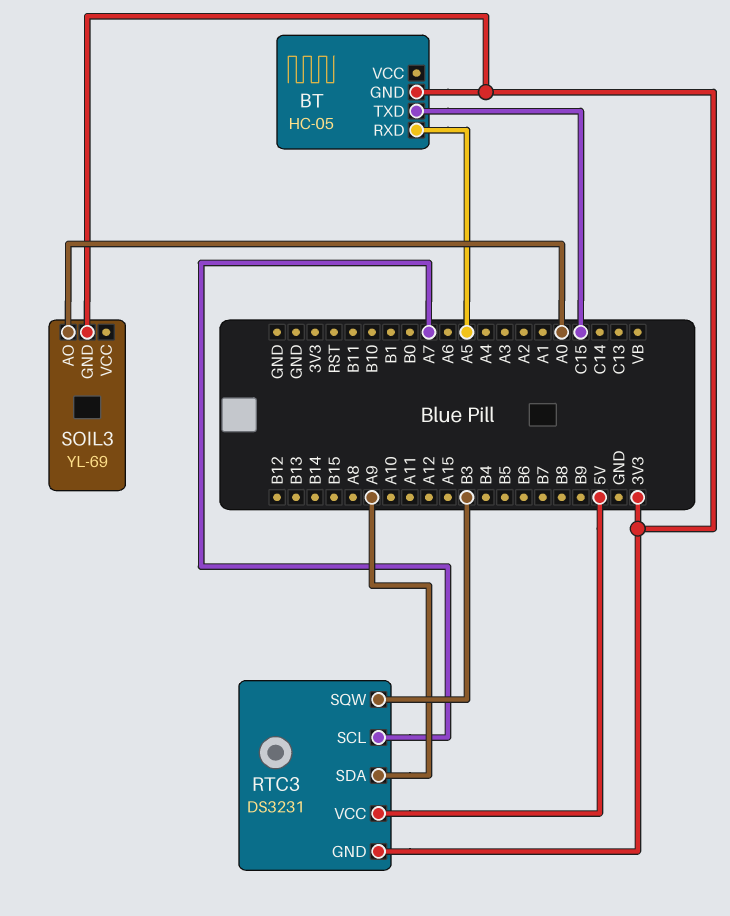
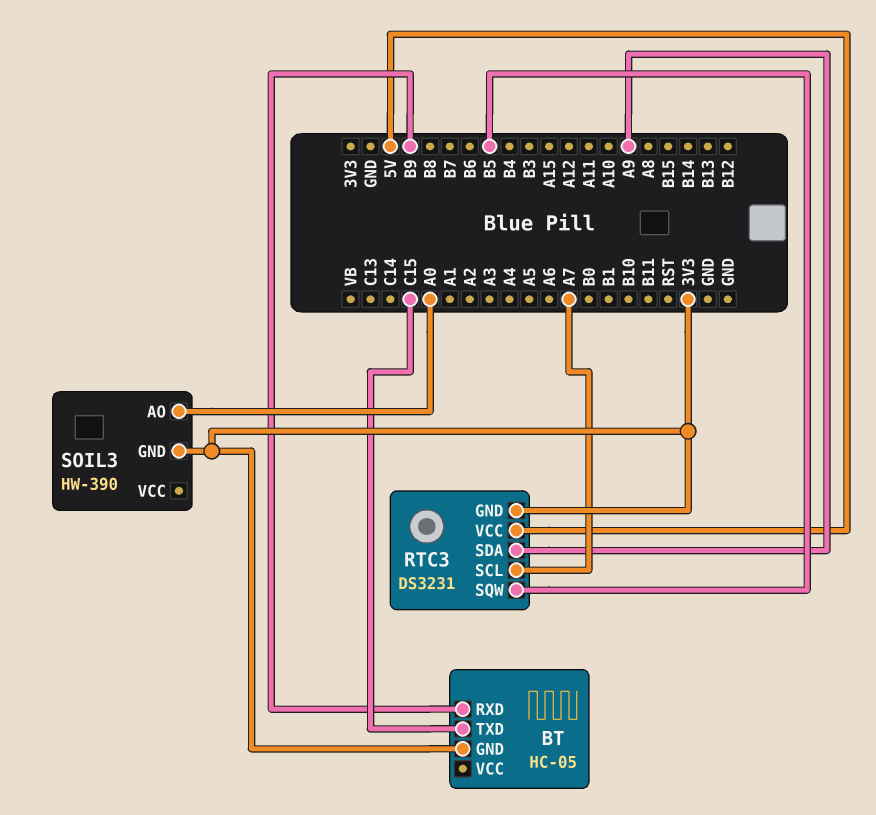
BT pin RXD: A5 -> B9
RTC3 pin SQW: B3 -> B5
SOIL3: YL-69 -> HW-390

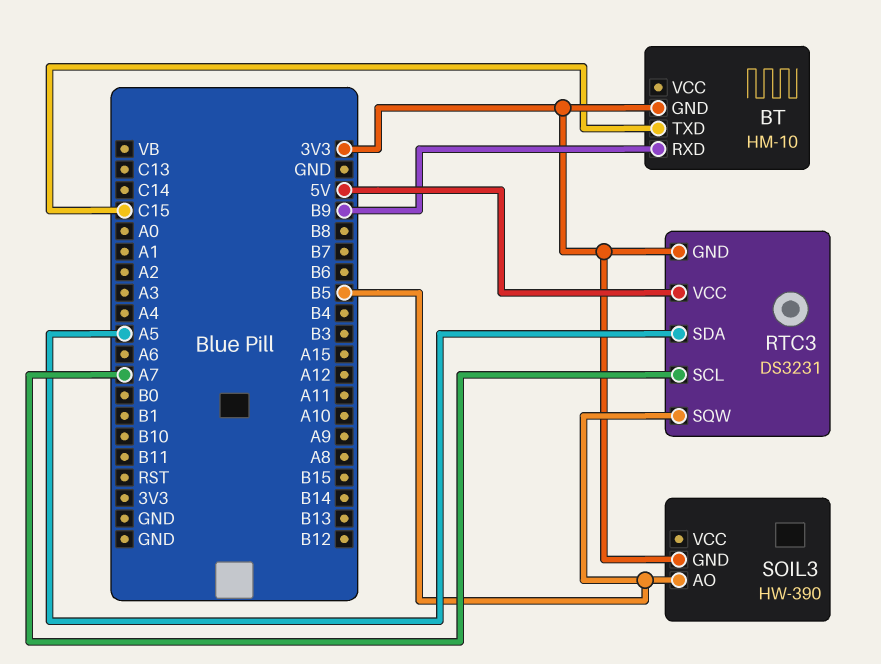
BT: HC-05 -> HM-10
RTC3 pin SDA: A9 -> A5
SOIL3 pin AO: A0 -> B5

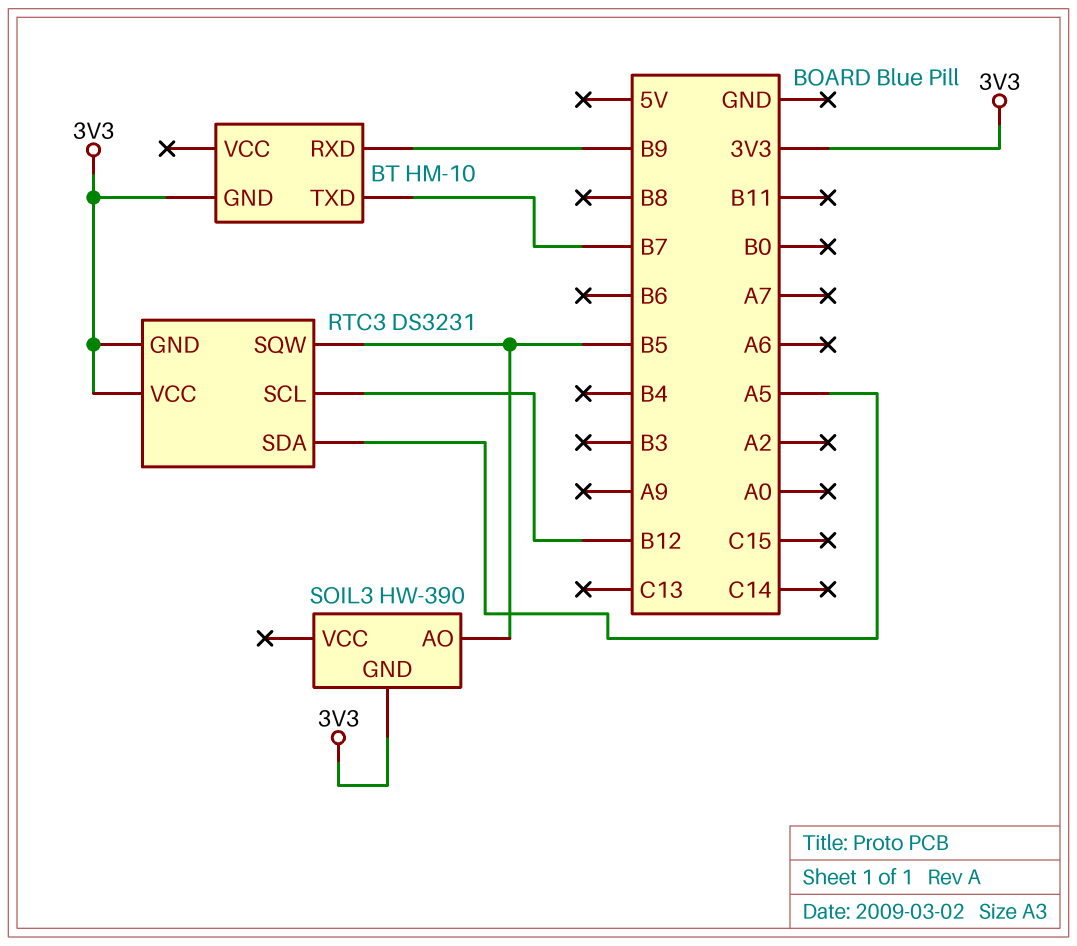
BT pin TXD: C15 -> B7
RTC3 pin SCL: A7 -> B12
RTC3 pin VCC: 5V -> 3V3

